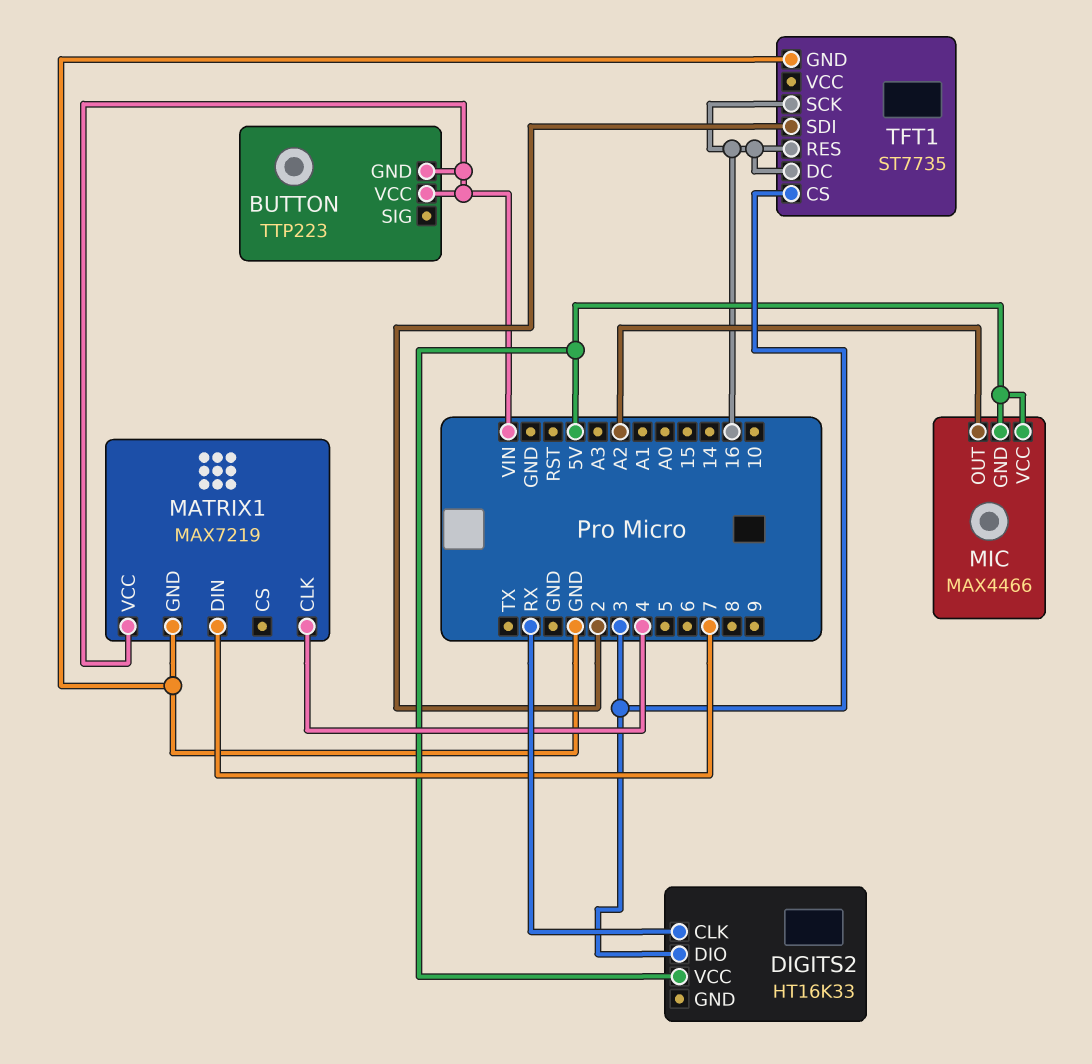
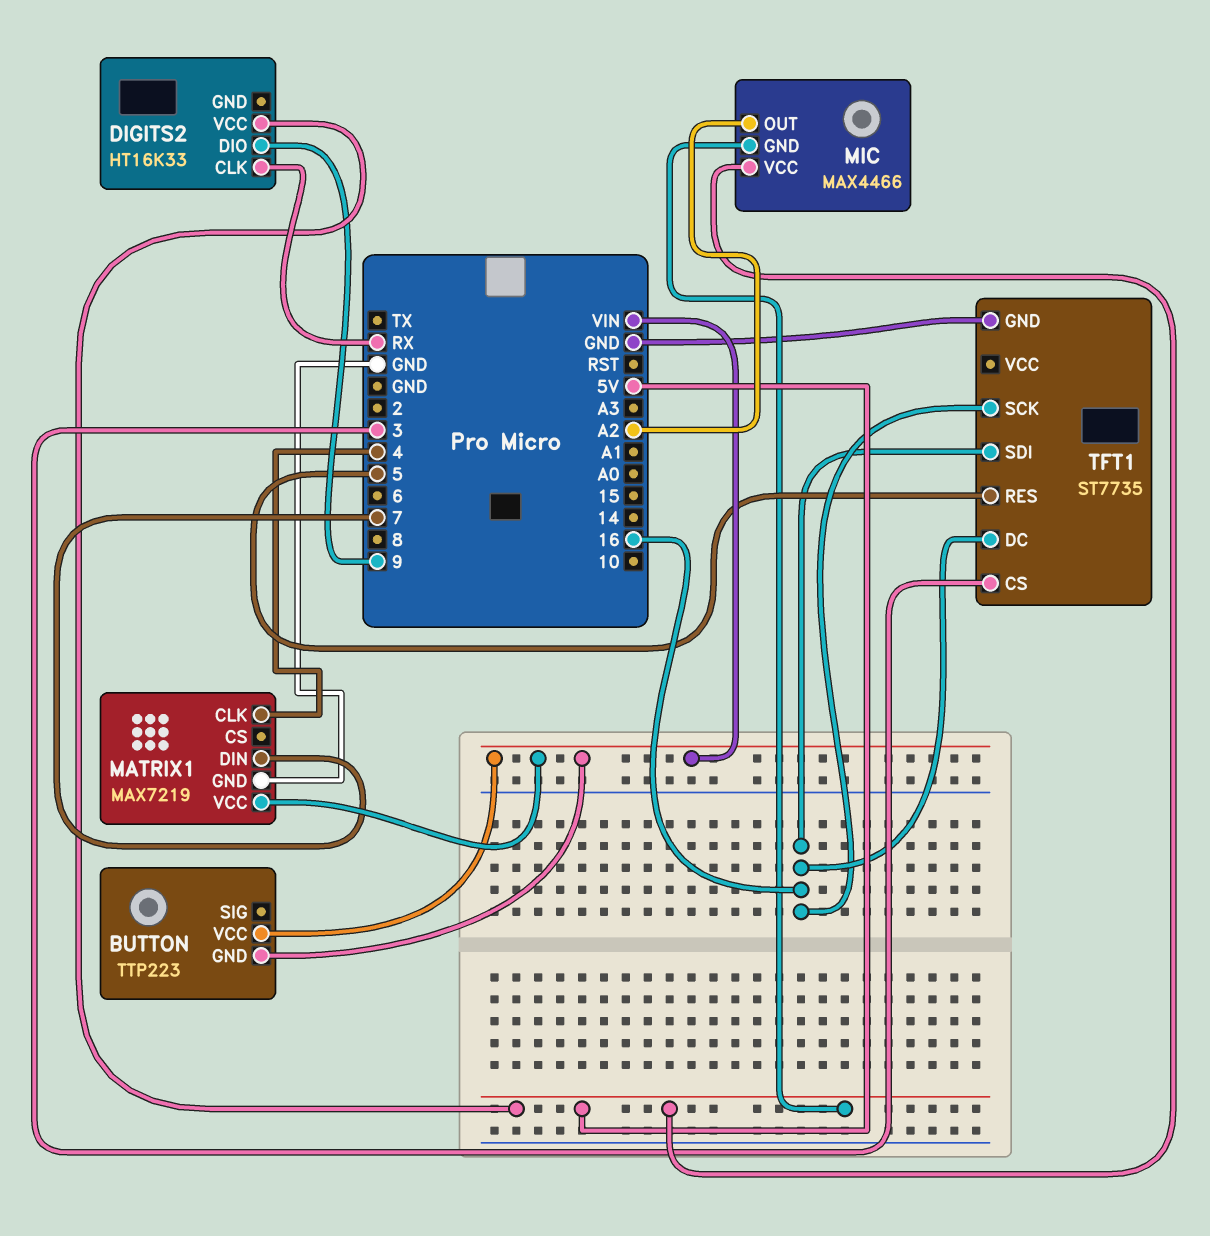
DIGITS2 pin DIO: 3 -> 9
TFT1 pin RES: 16 -> 5
TFT1 pin SDI: 2 -> 16

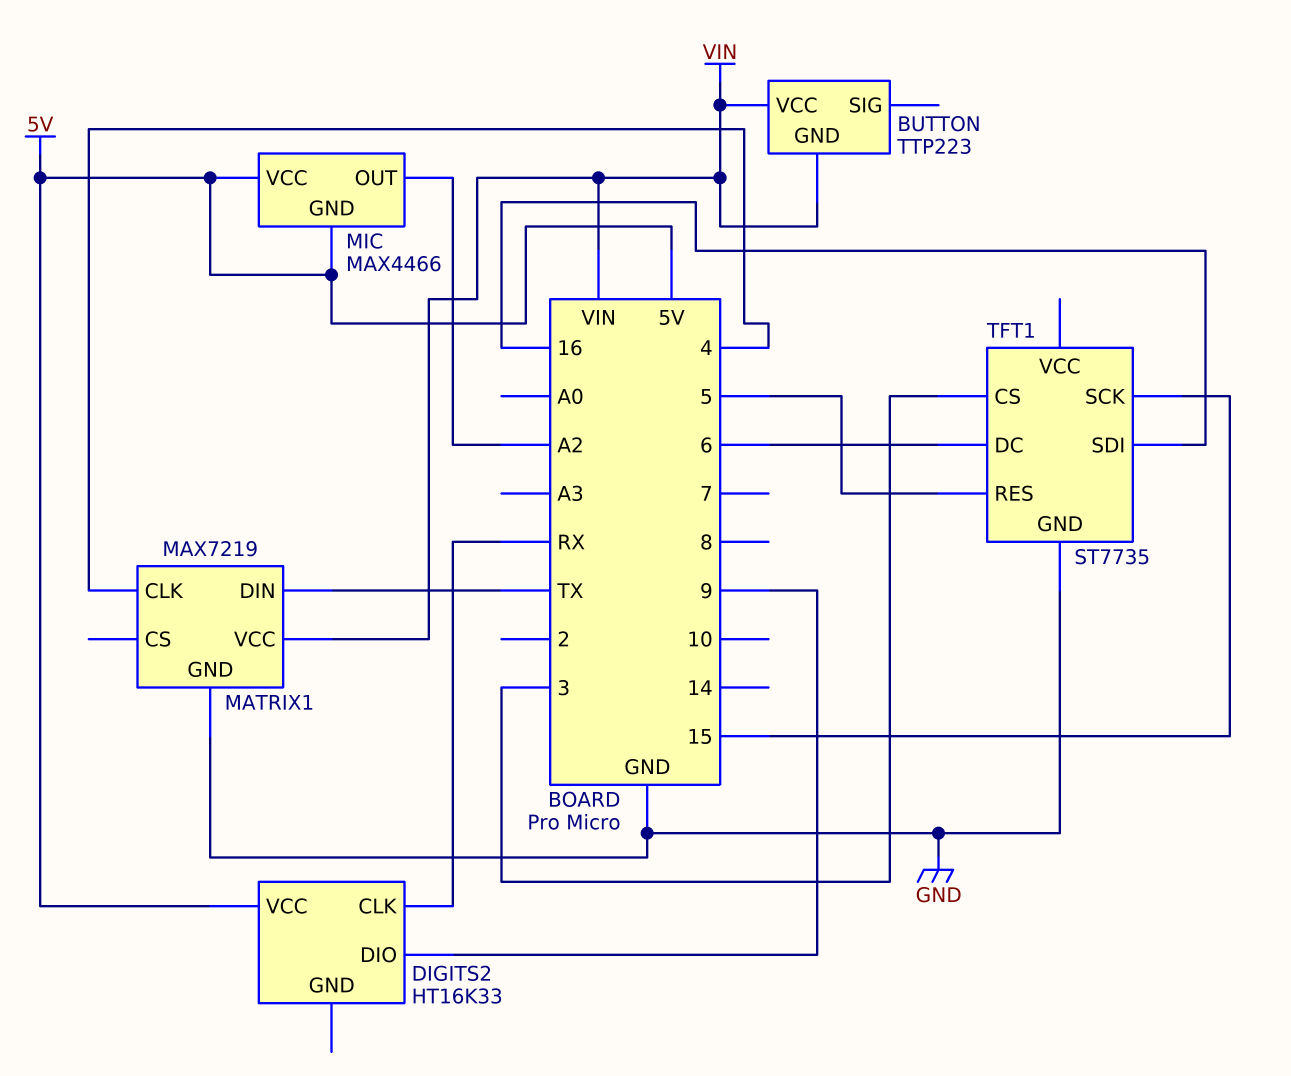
MATRIX1 pin DIN: 7 -> TX
TFT1 pin DC: 16 -> 6
TFT1 pin SCK: 16 -> 15

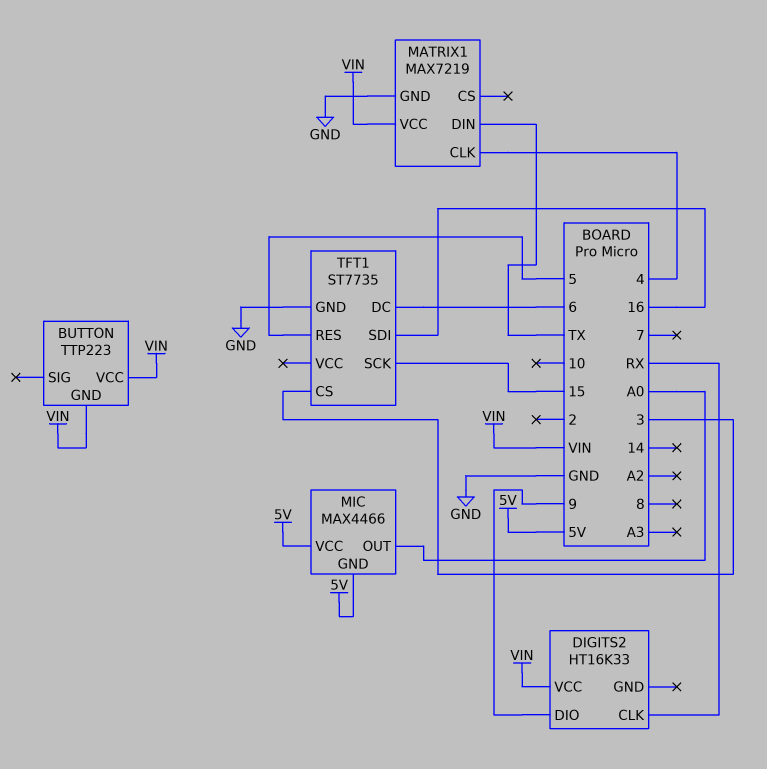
DIGITS2 pin VCC: 5V -> VIN
MIC pin OUT: A2 -> A0

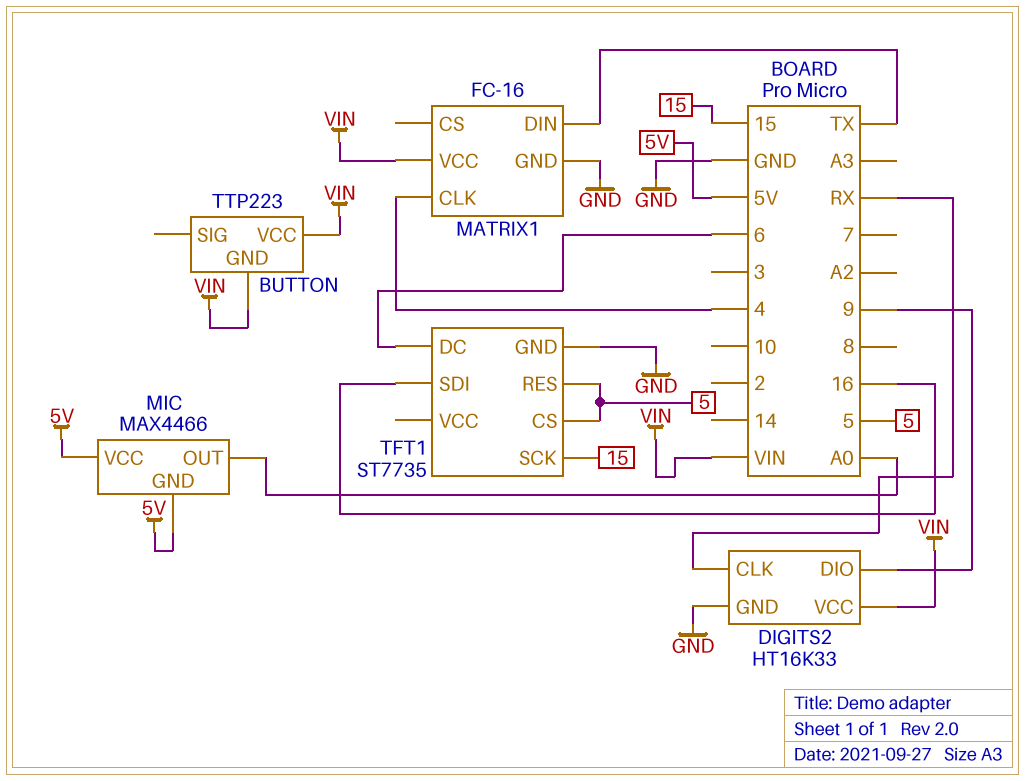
DIGITS2 pin GND: none -> GND
MATRIX1: MAX7219 -> FC-16
TFT1 pin CS: 3 -> 5

